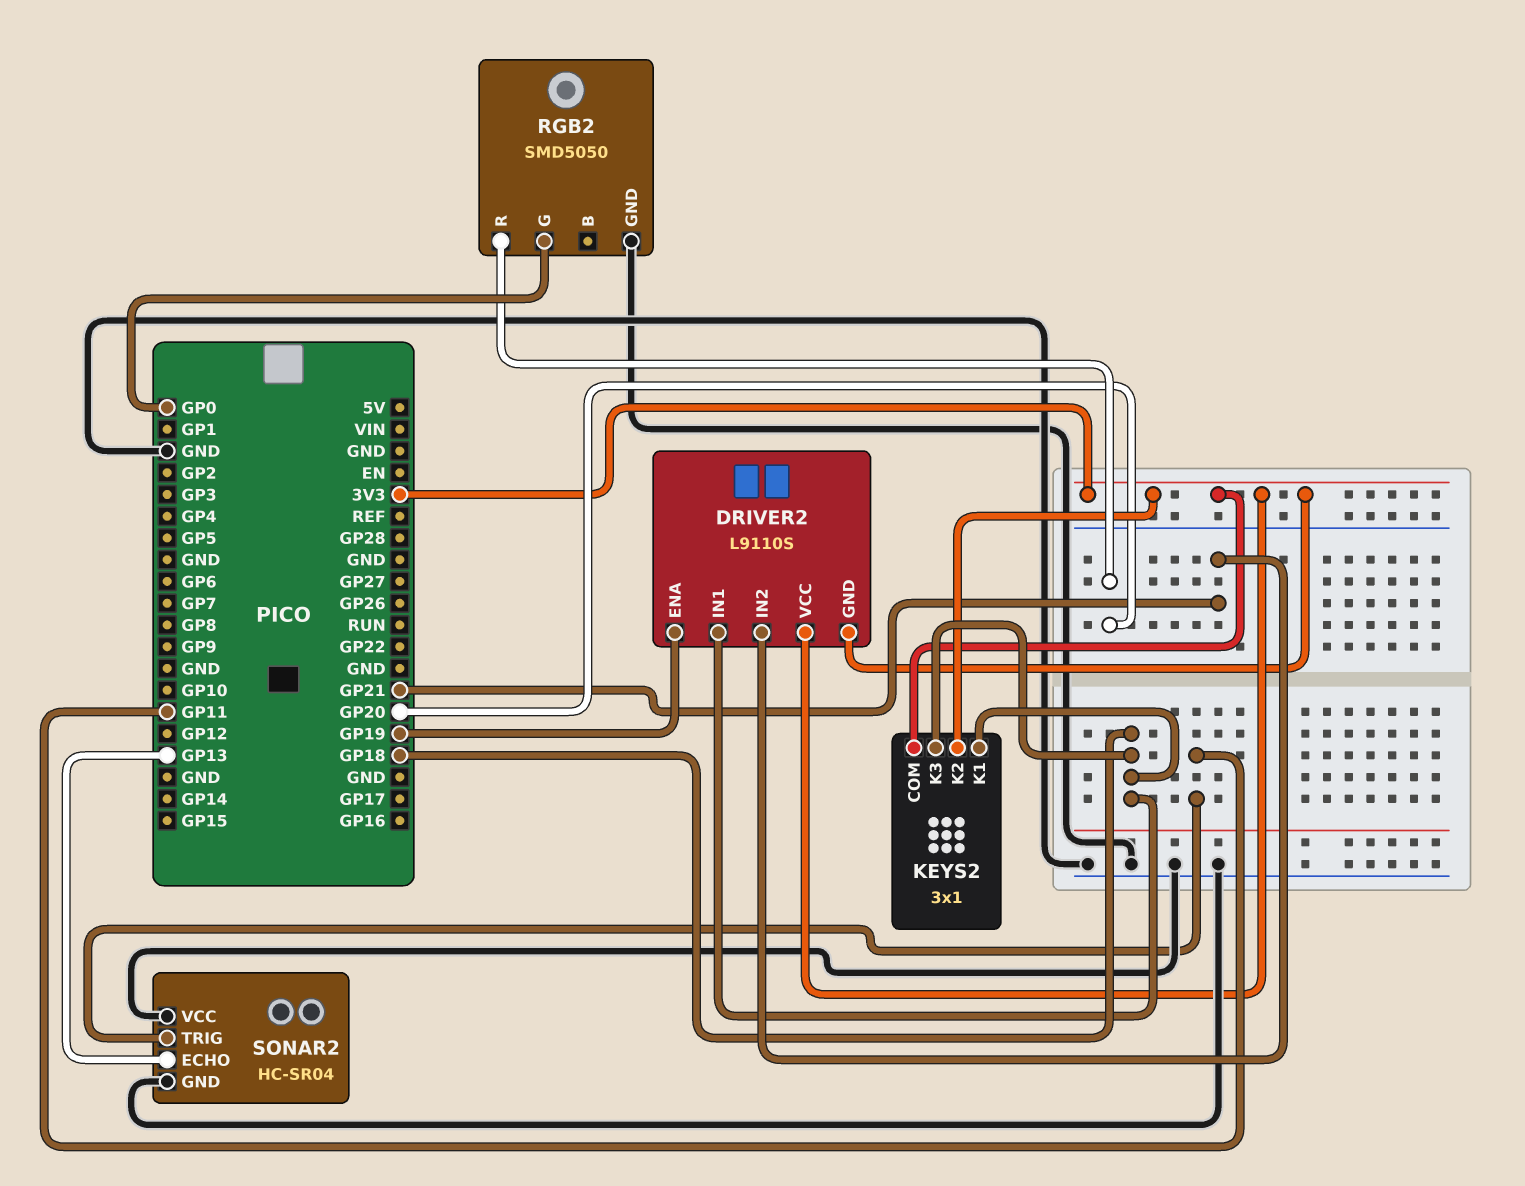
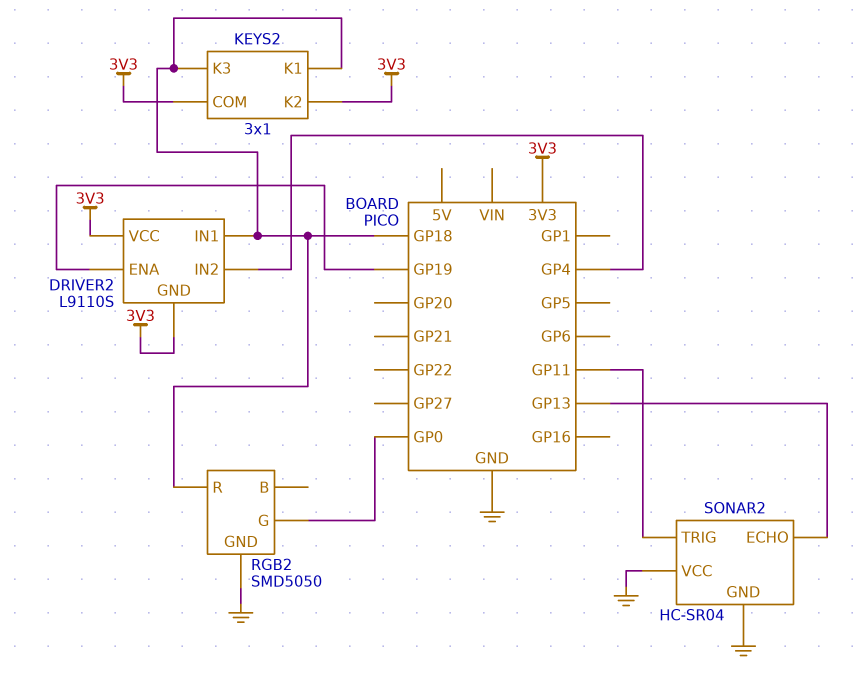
DRIVER2 pin IN2: GP21 -> GP4
RGB2 pin R: GP20 -> GP18

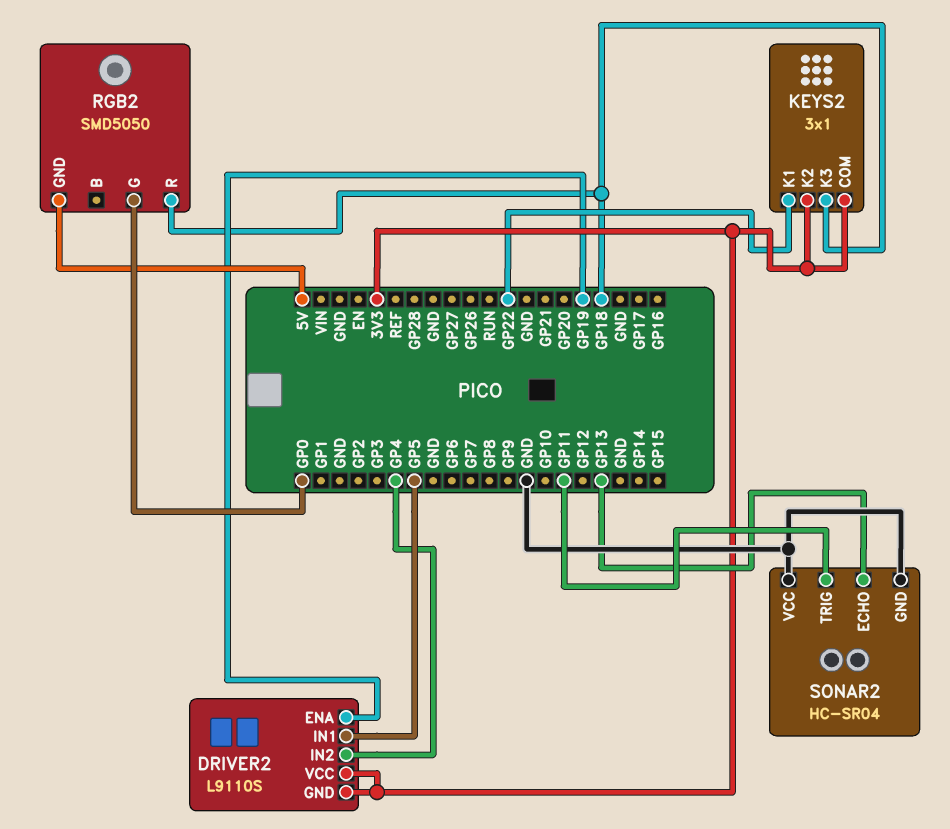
DRIVER2 pin IN1: GP18 -> GP5
KEYS2 pin K1: GP18 -> GP22
RGB2 pin GND: GND -> 5V

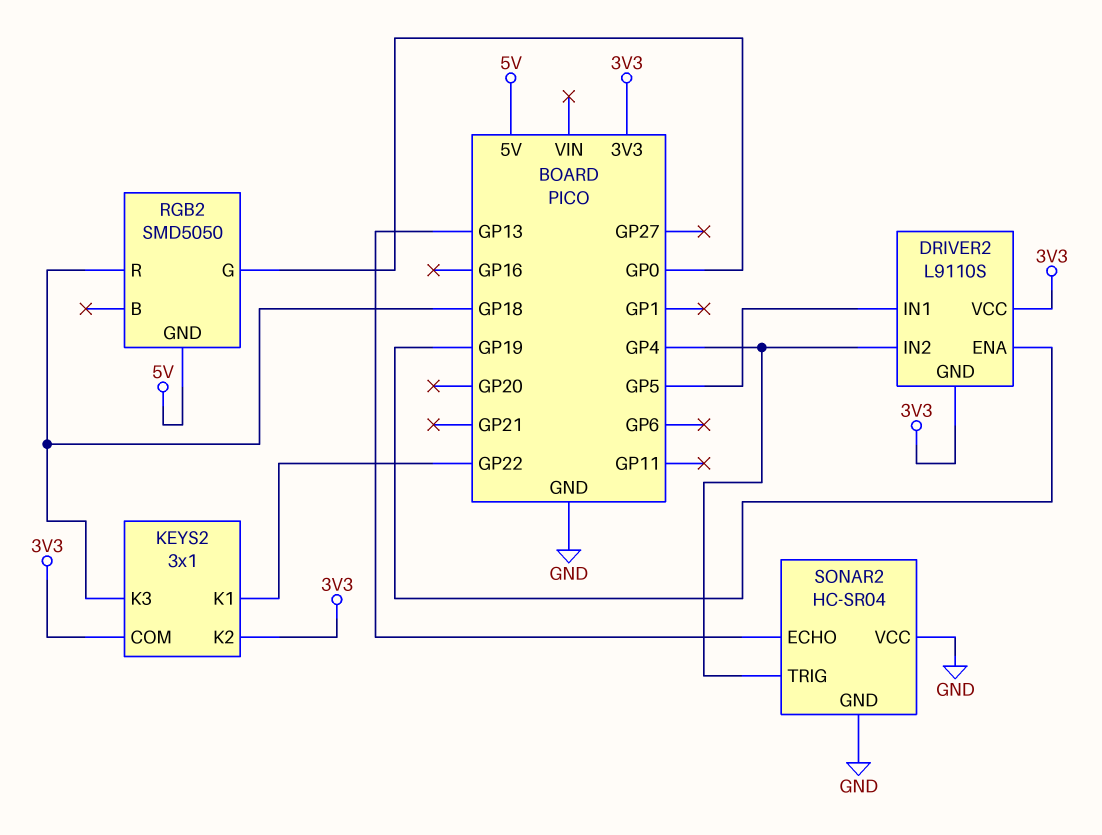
SONAR2 pin TRIG: GP11 -> GP4

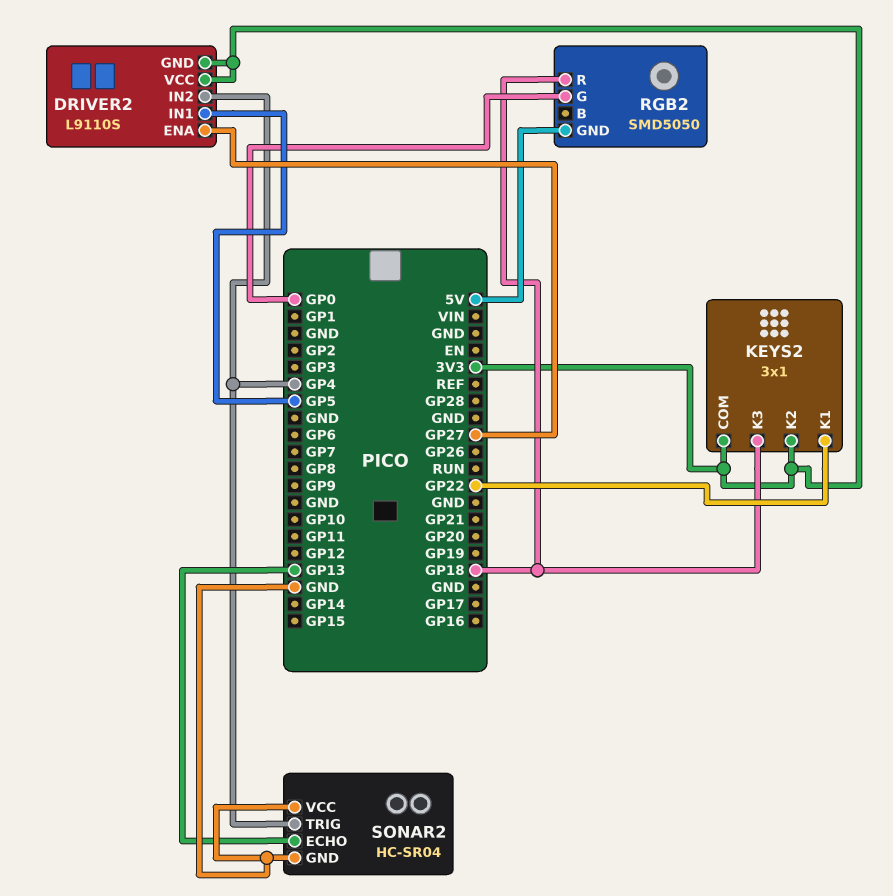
DRIVER2 pin ENA: GP19 -> GP27

